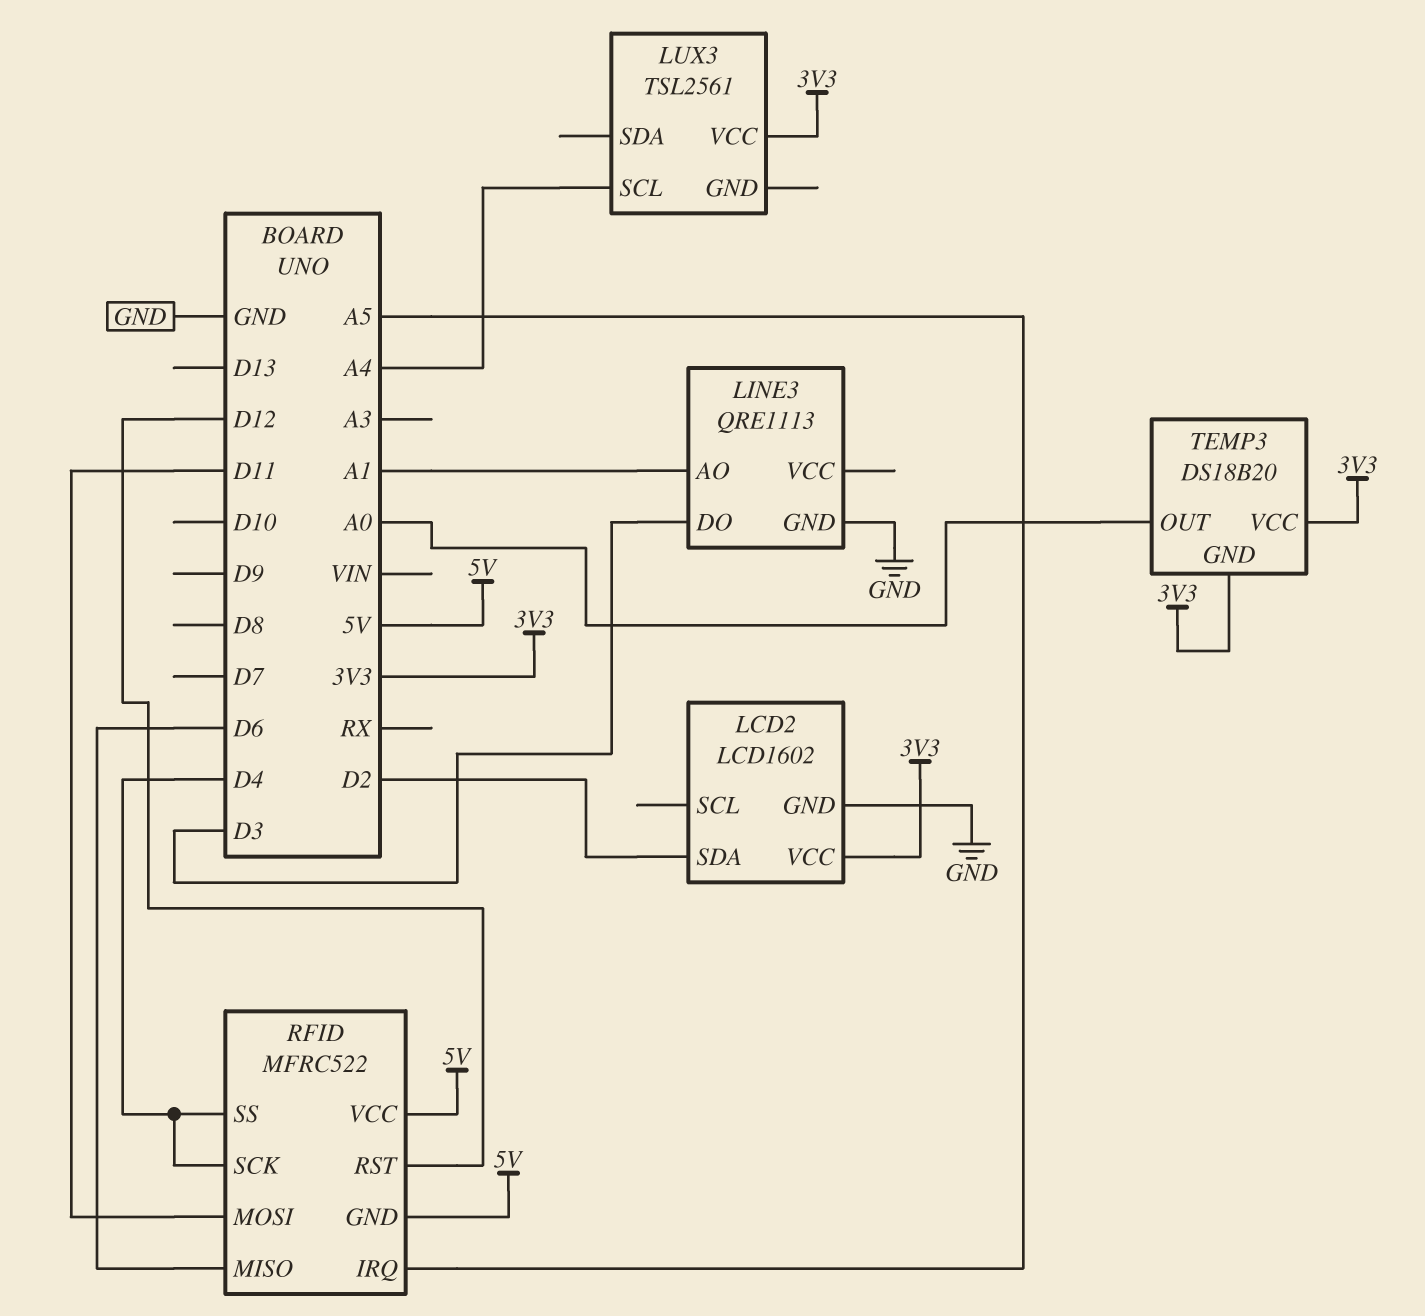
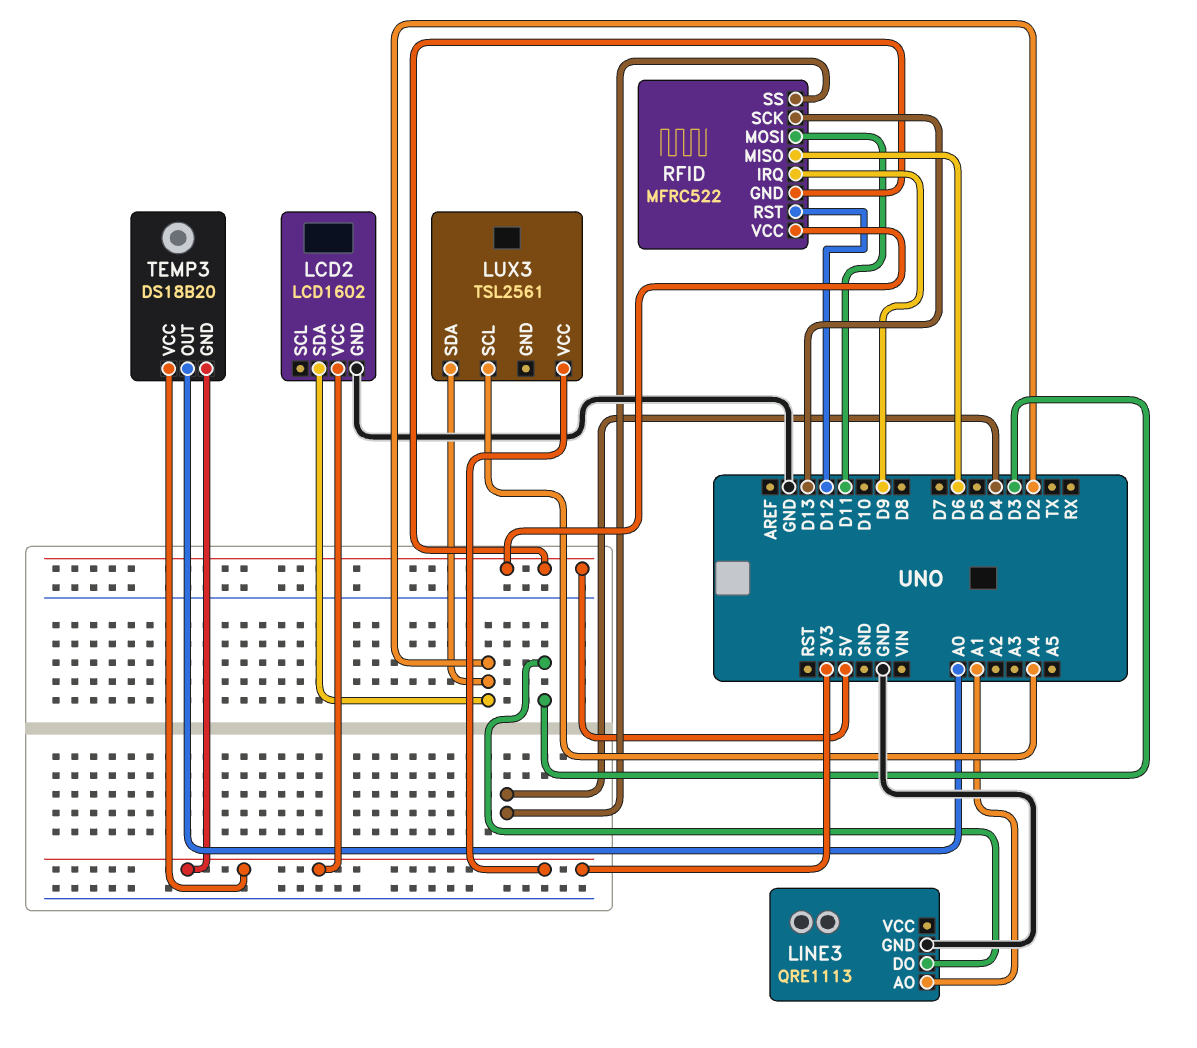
LUX3 pin SDA: none -> D2
RFID pin IRQ: A5 -> D9
RFID pin SCK: D4 -> D13

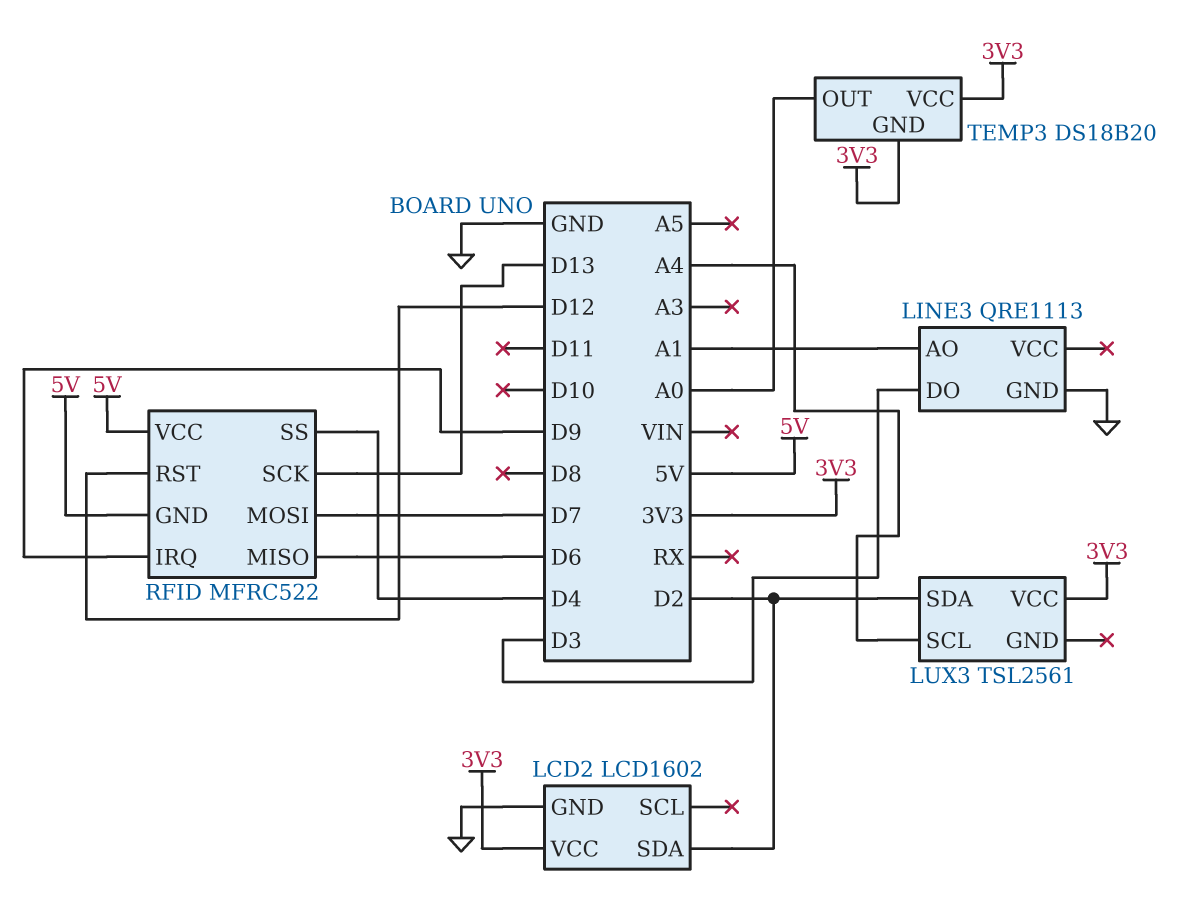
RFID pin MOSI: D11 -> D7

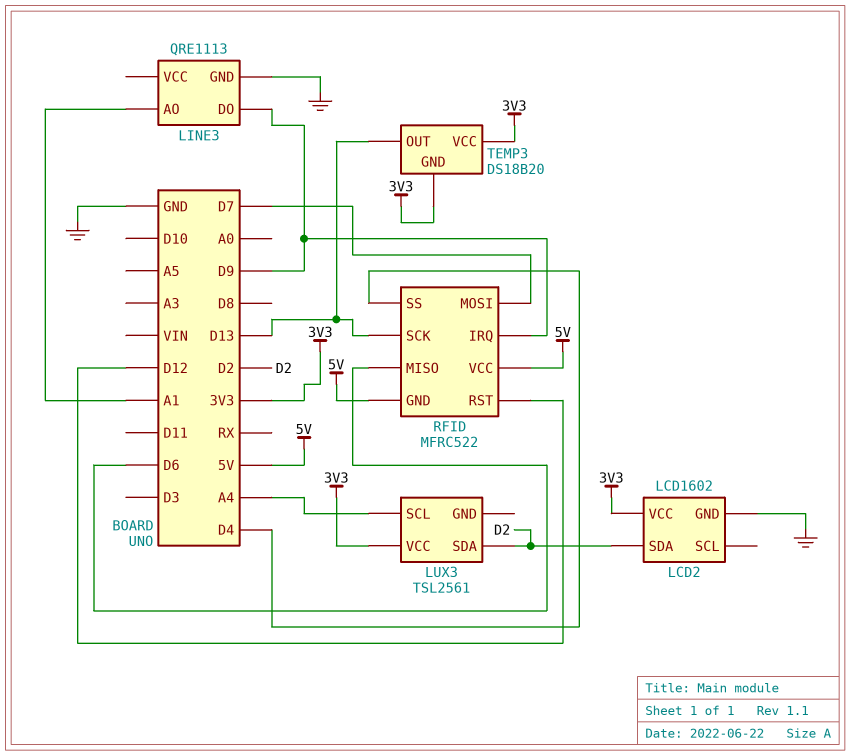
LINE3 pin DO: D3 -> D9
TEMP3 pin OUT: A0 -> D13

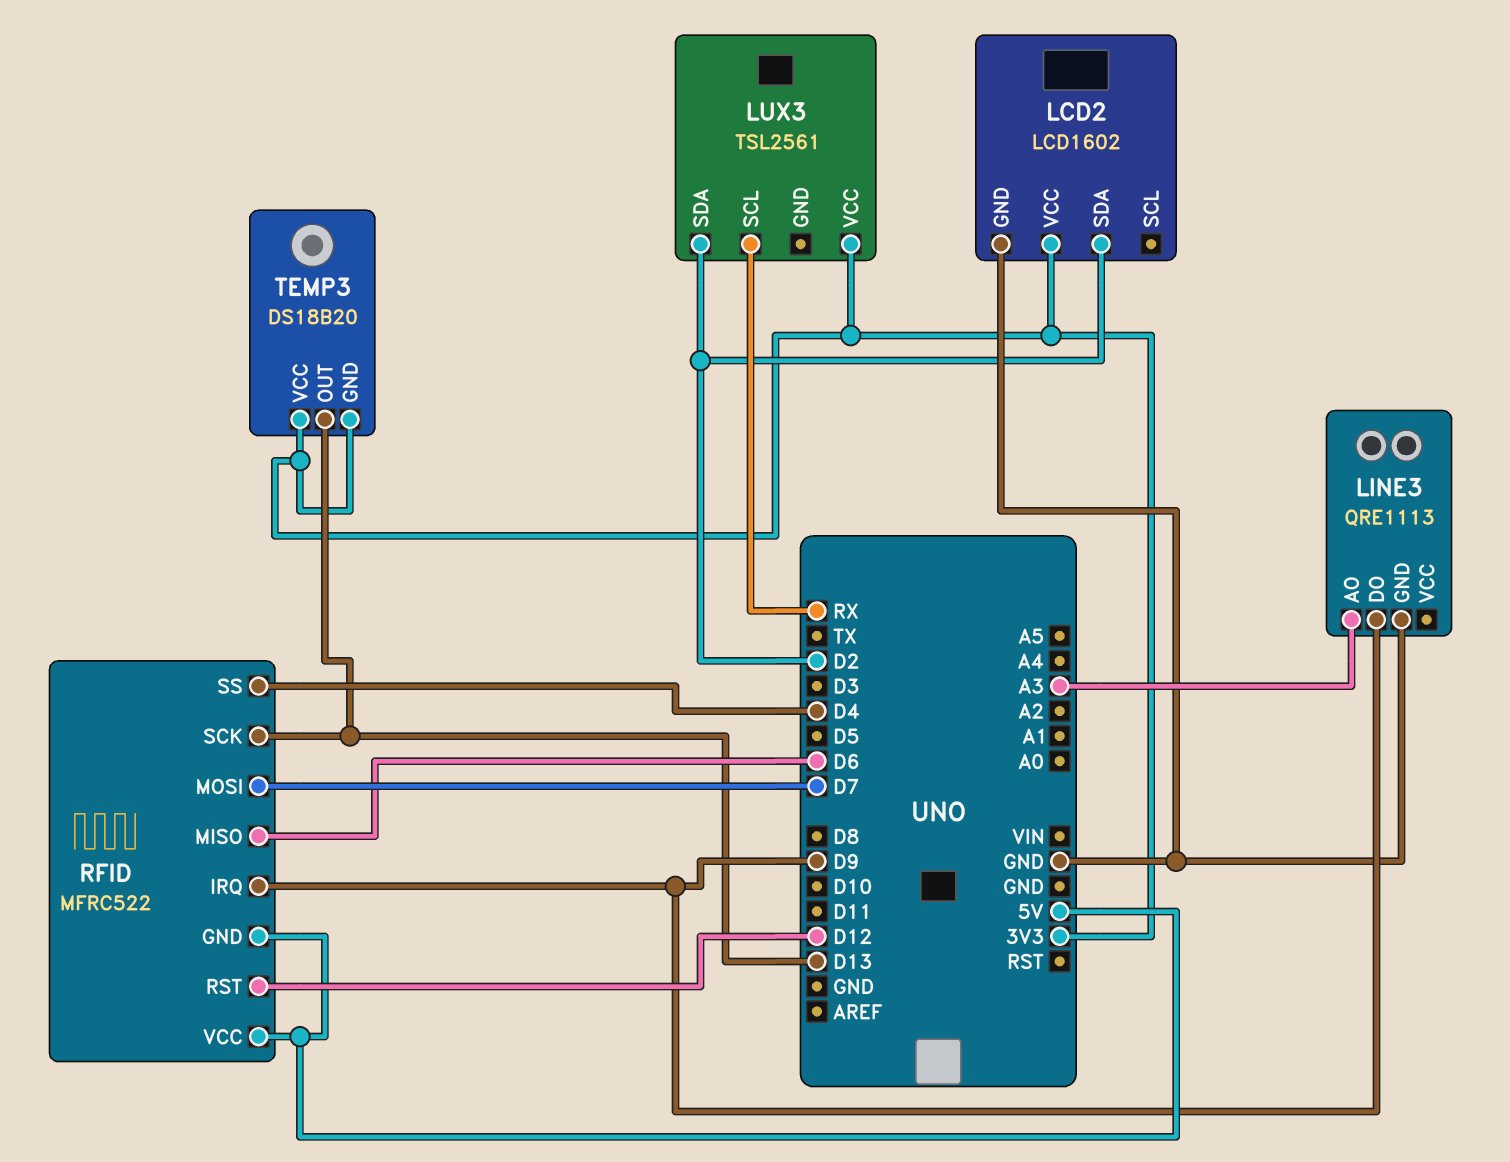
LINE3 pin AO: A1 -> A3
LUX3 pin SCL: A4 -> RX

